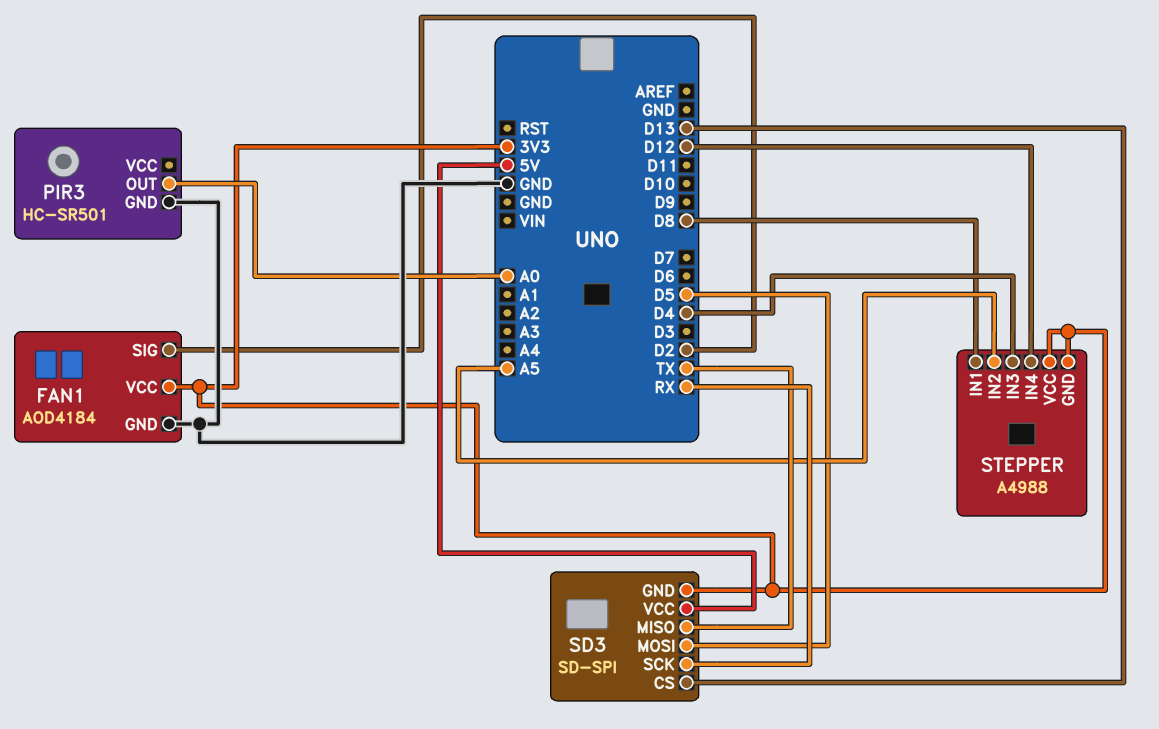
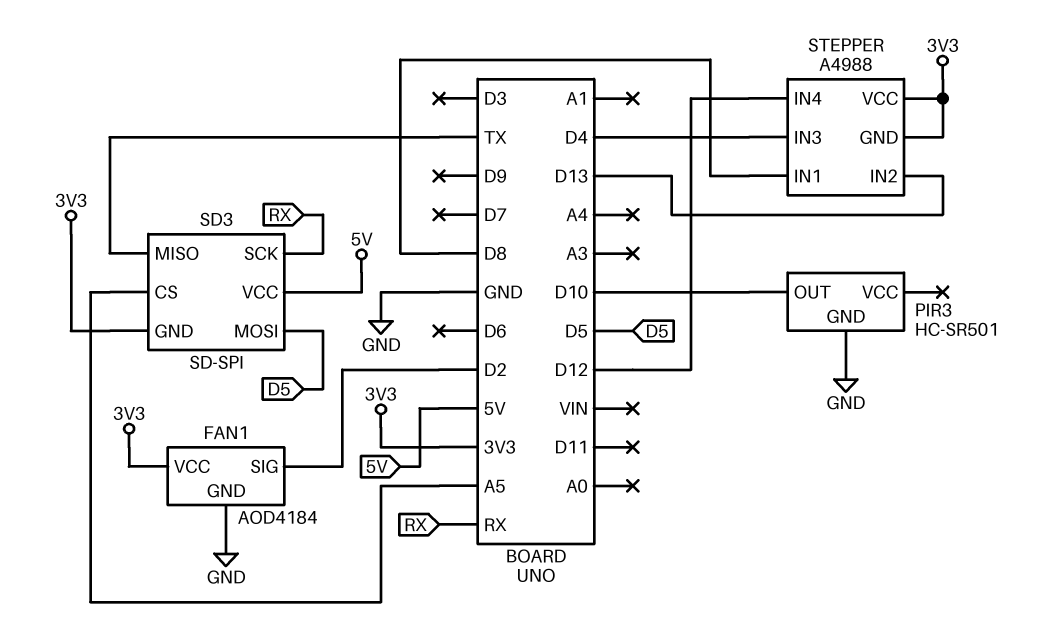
PIR3 pin OUT: A0 -> D10
SD3 pin CS: D13 -> A5
STEPPER pin IN2: A5 -> D13

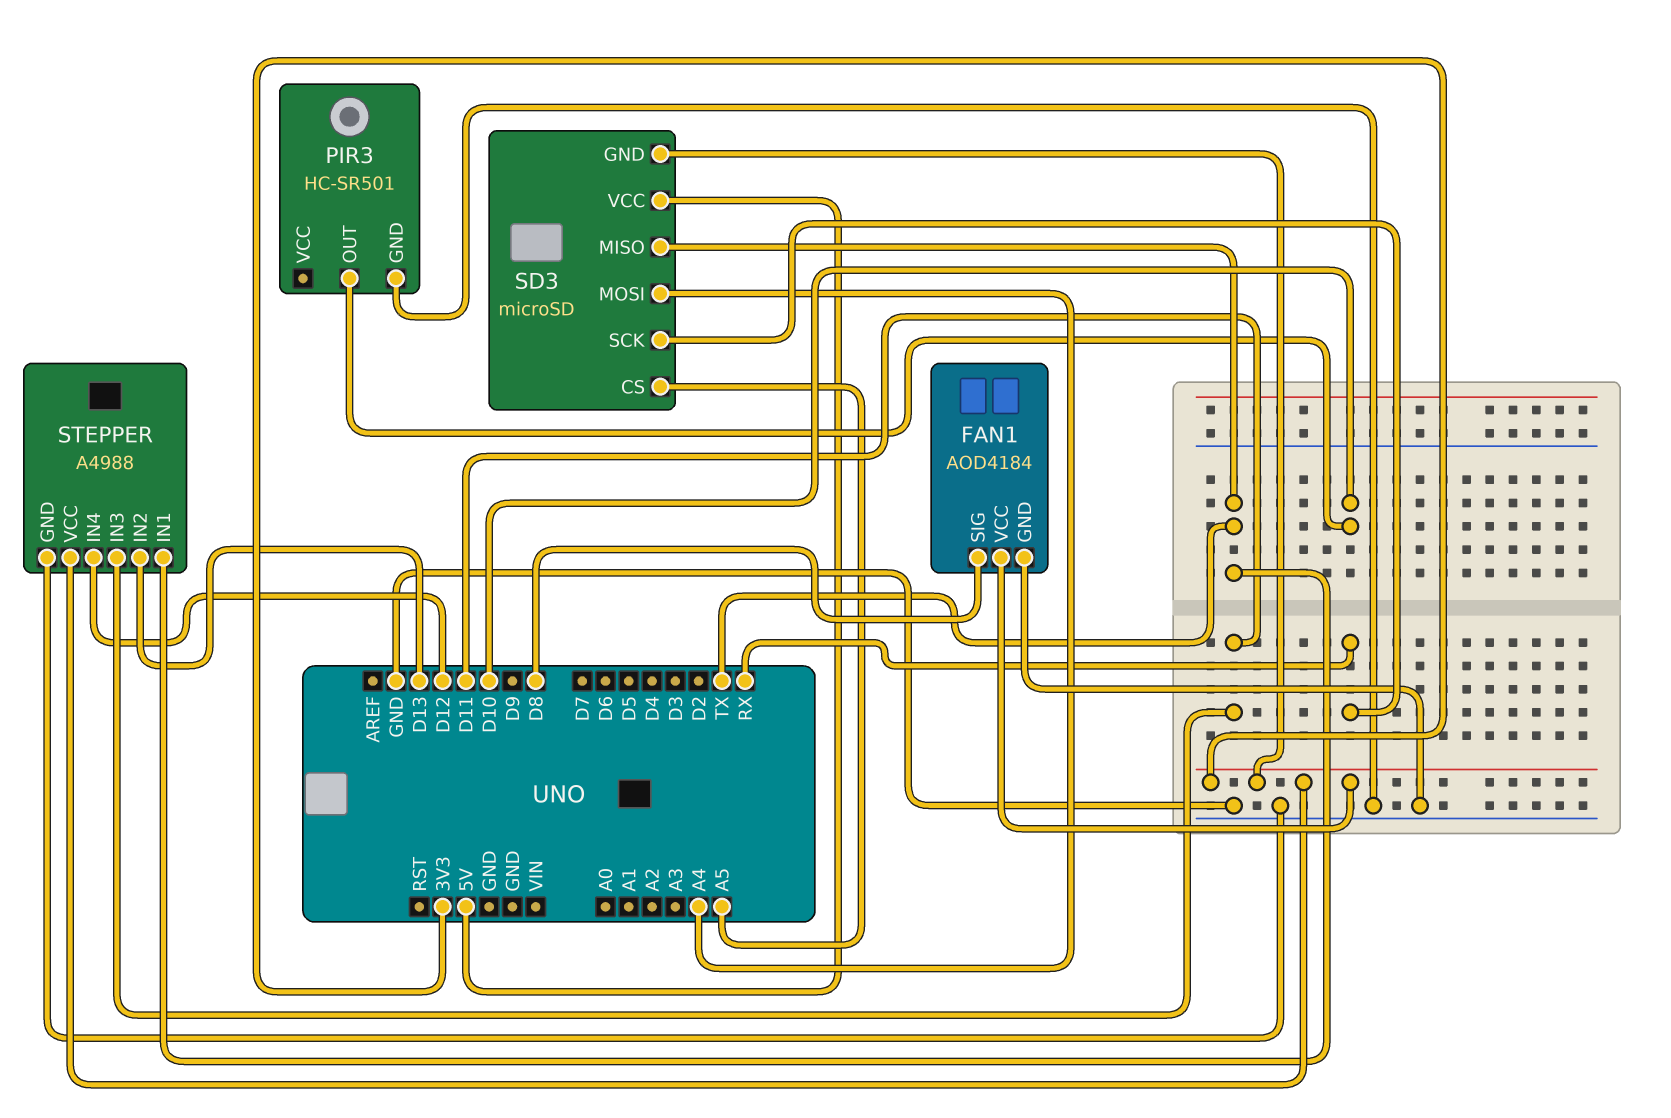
FAN1 pin SIG: D2 -> D8
SD3: SD-SPI -> microSD
SD3 pin MOSI: D5 -> A4
STEPPER pin GND: 3V3 -> GND
STEPPER pin IN1: D8 -> TX
STEPPER pin IN3: D4 -> D11

